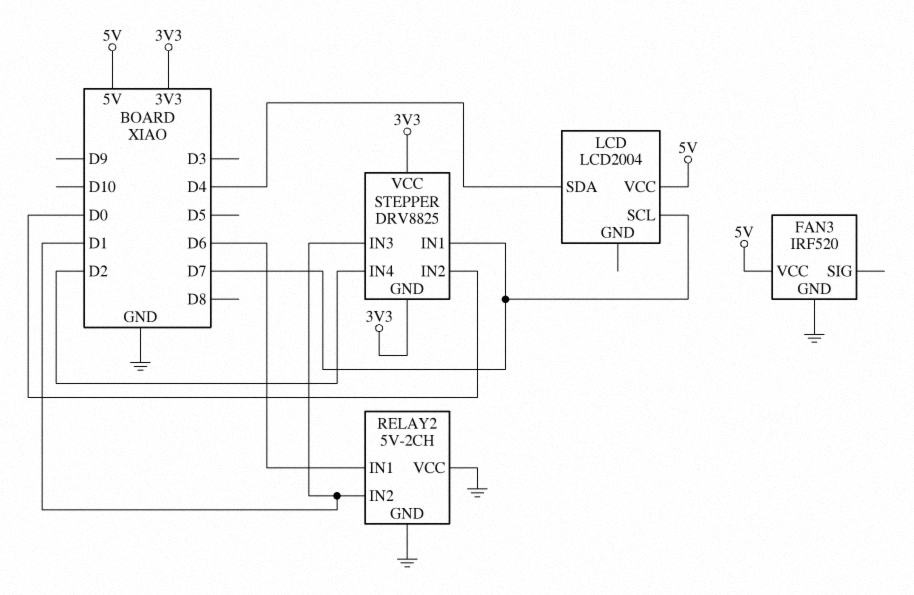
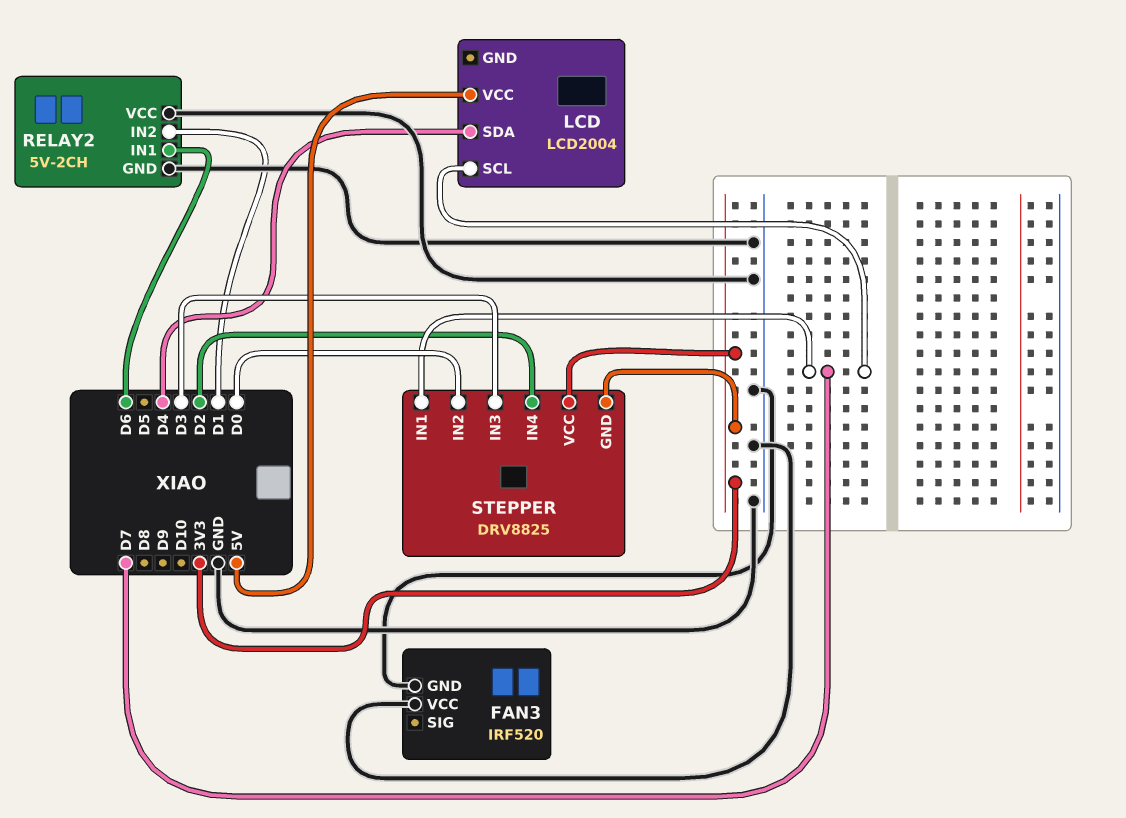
FAN3 pin VCC: 5V -> GND
STEPPER pin IN3: D1 -> D3

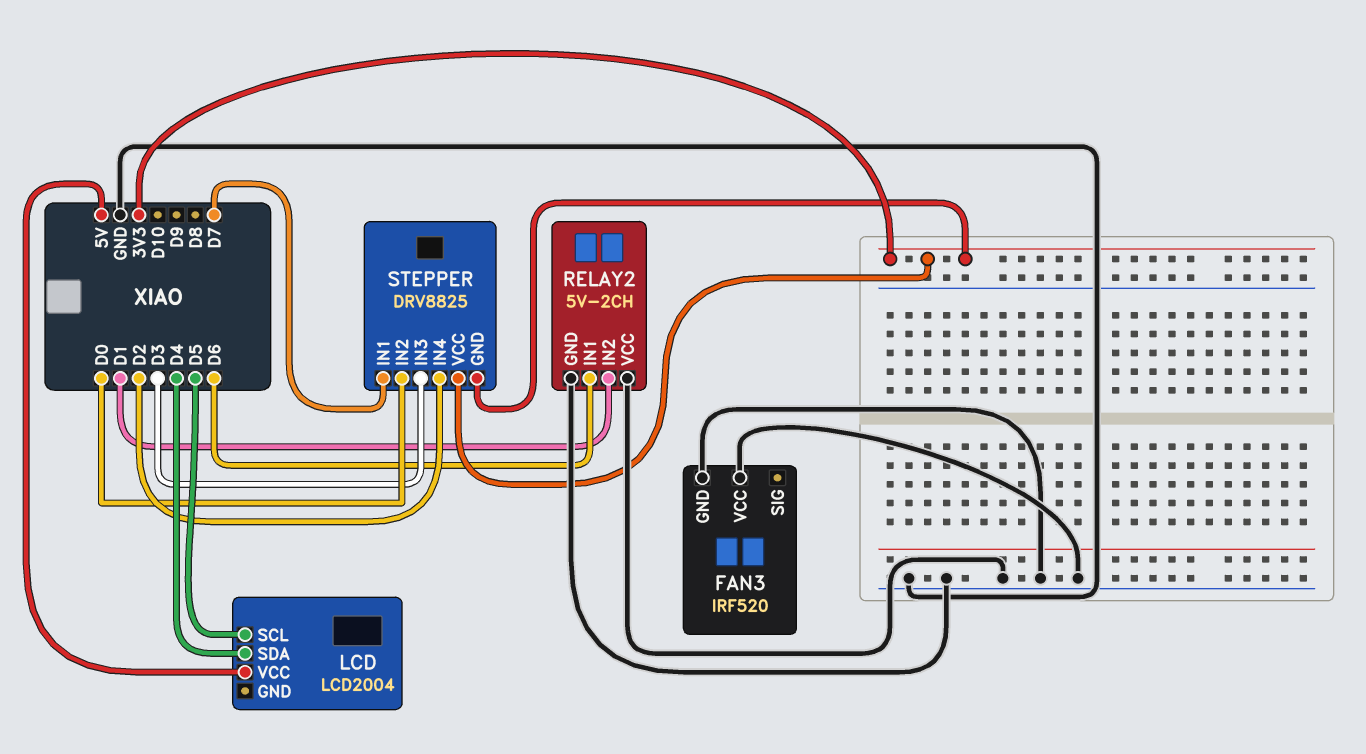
LCD pin SCL: D7 -> D5

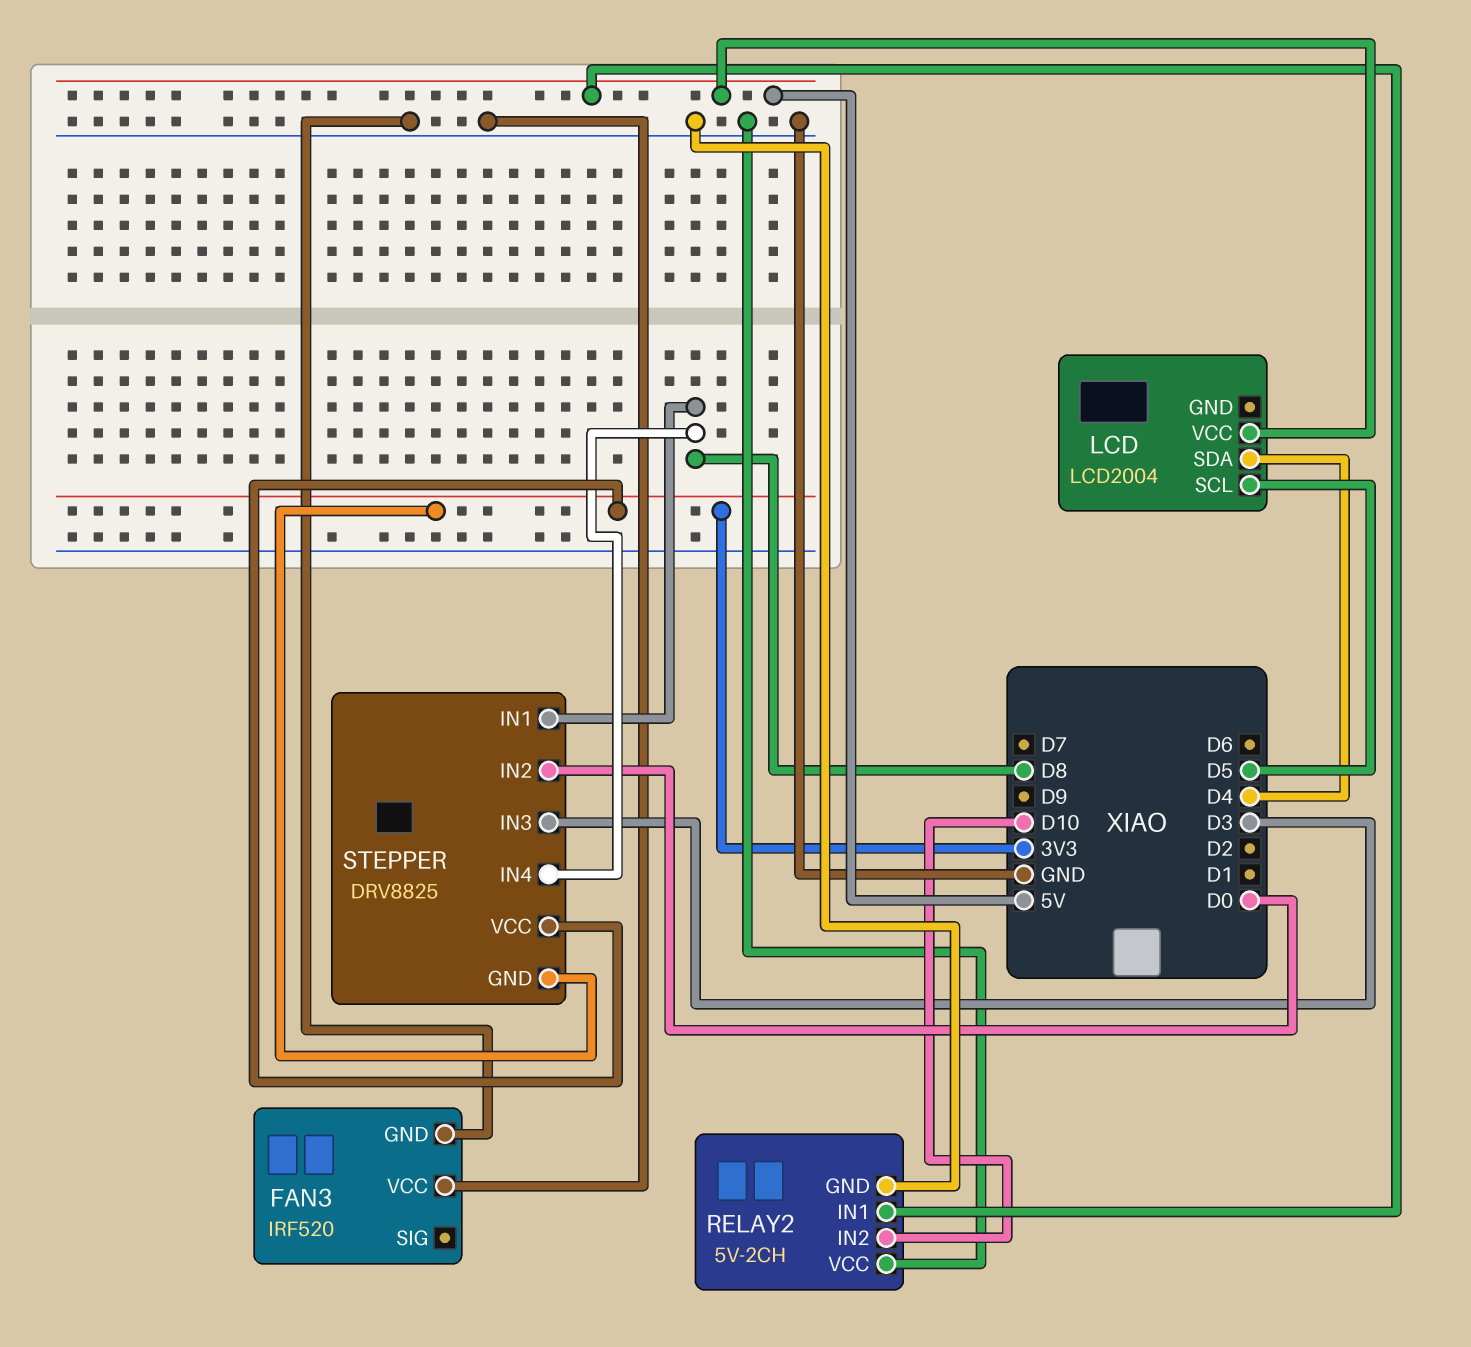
RELAY2 pin IN1: D6 -> 5V
RELAY2 pin IN2: D1 -> D10
STEPPER pin IN1: D7 -> D8
STEPPER pin IN4: D2 -> D8

